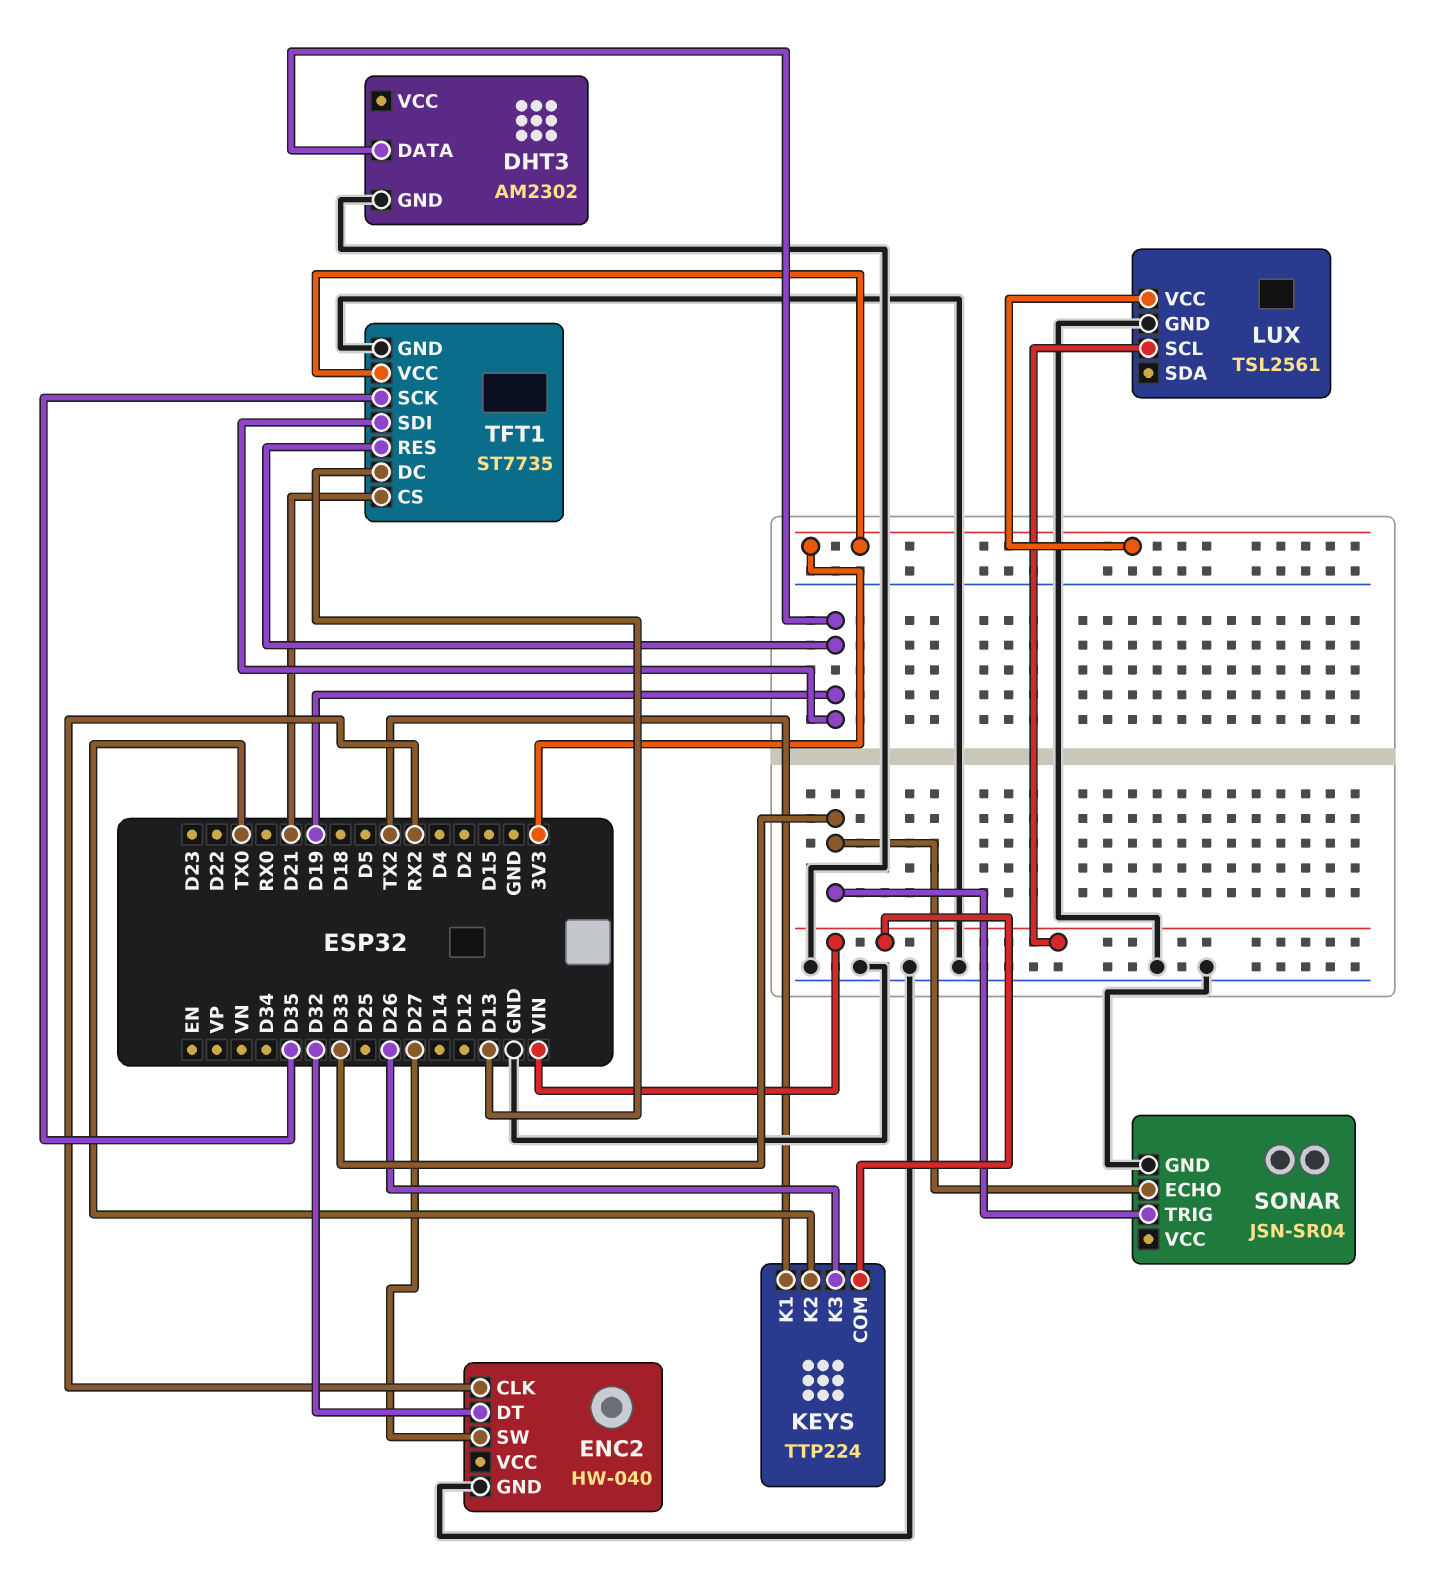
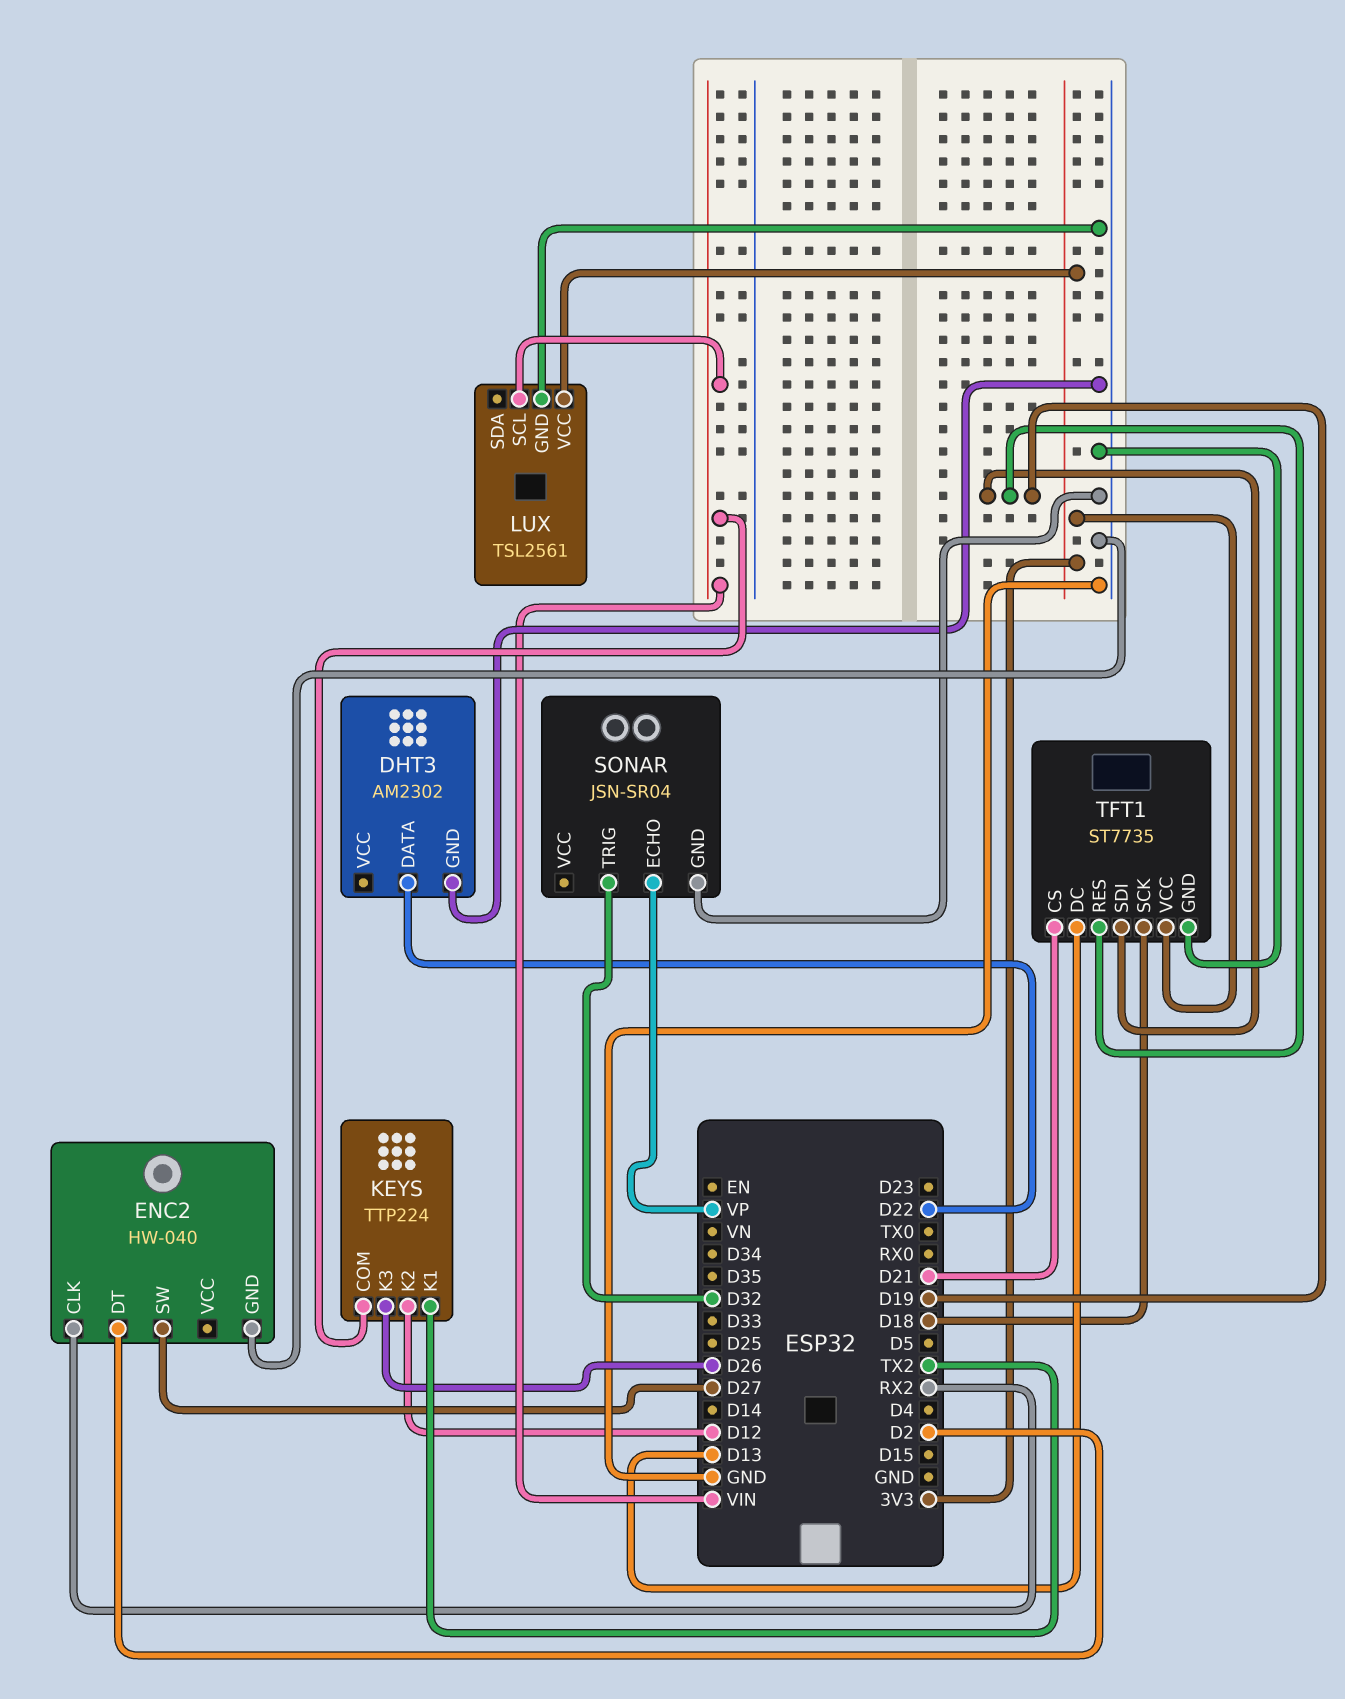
DHT3 pin DATA: D19 -> D22
ENC2 pin DT: D32 -> D2
KEYS pin K2: TX0 -> D12
SONAR pin ECHO: D33 -> VP
SONAR pin TRIG: D33 -> D32
TFT1 pin SCK: D35 -> D18

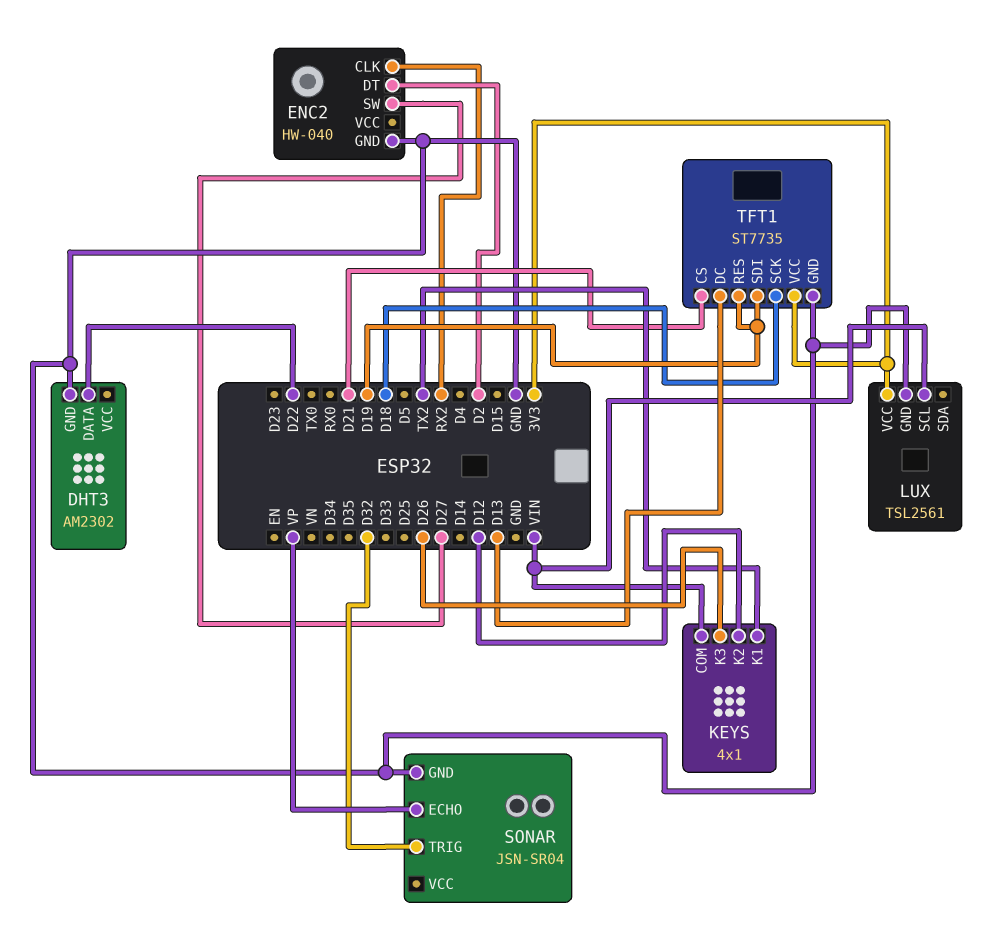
KEYS: TTP224 -> 4x1

